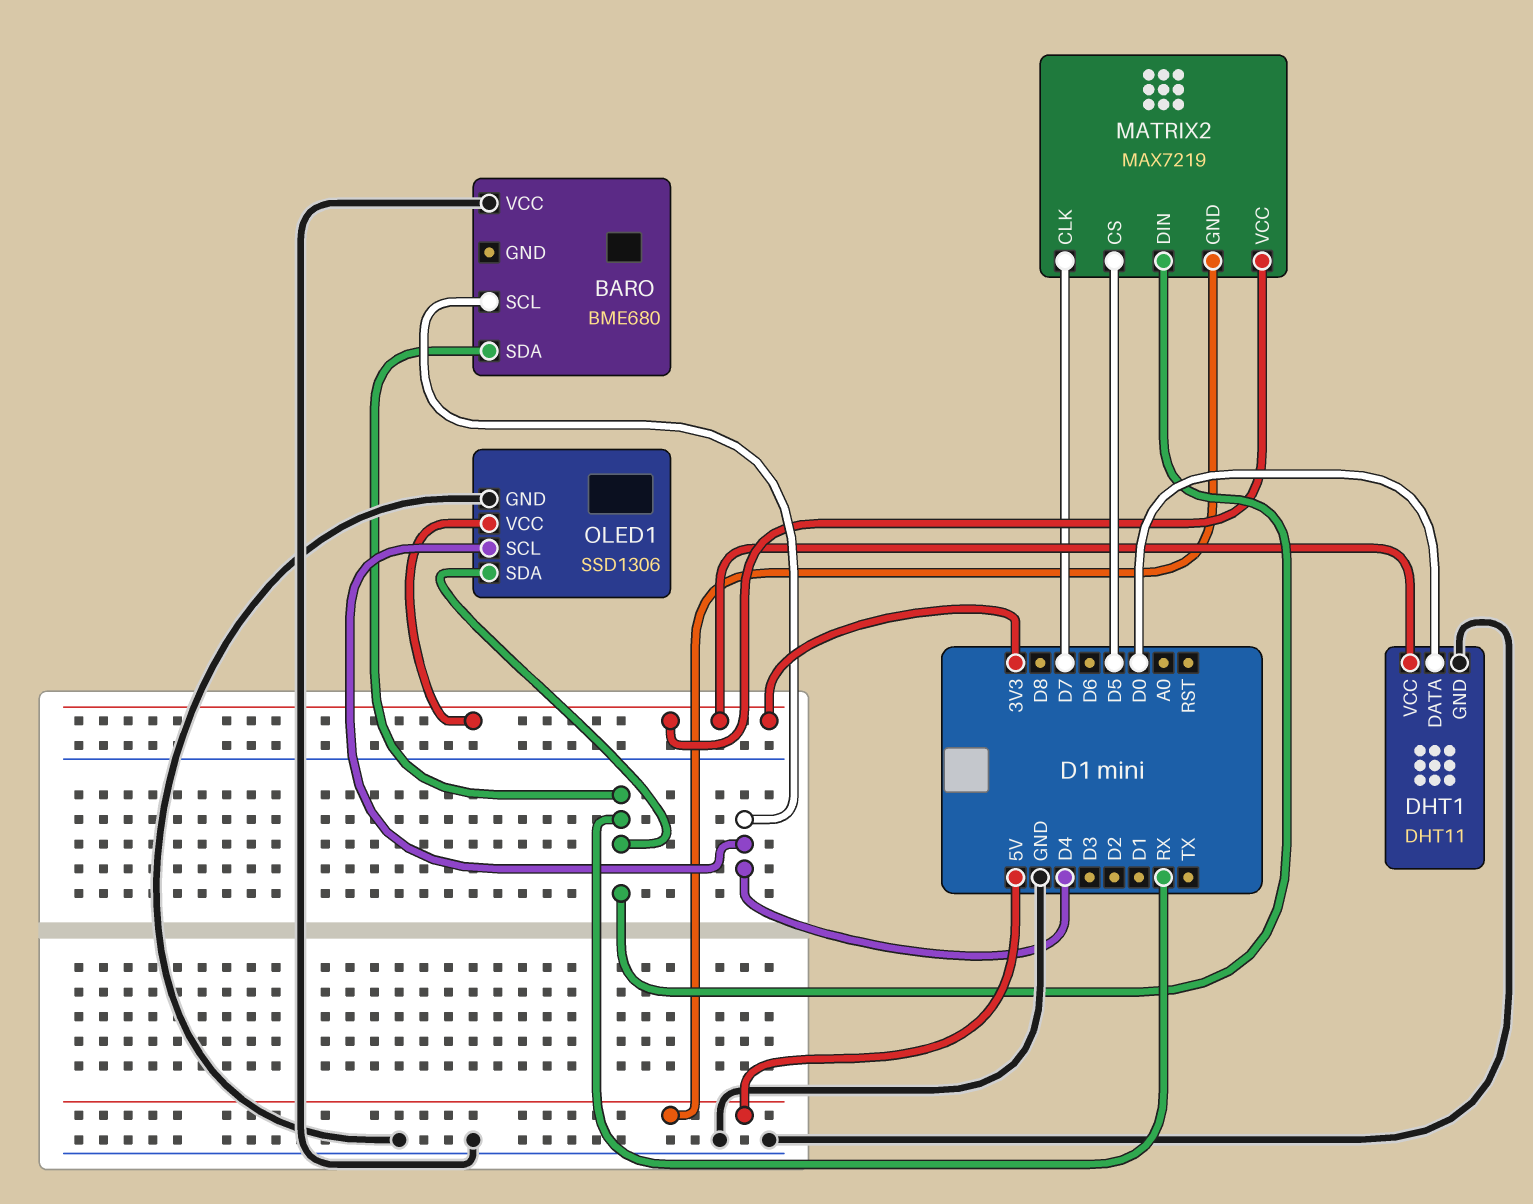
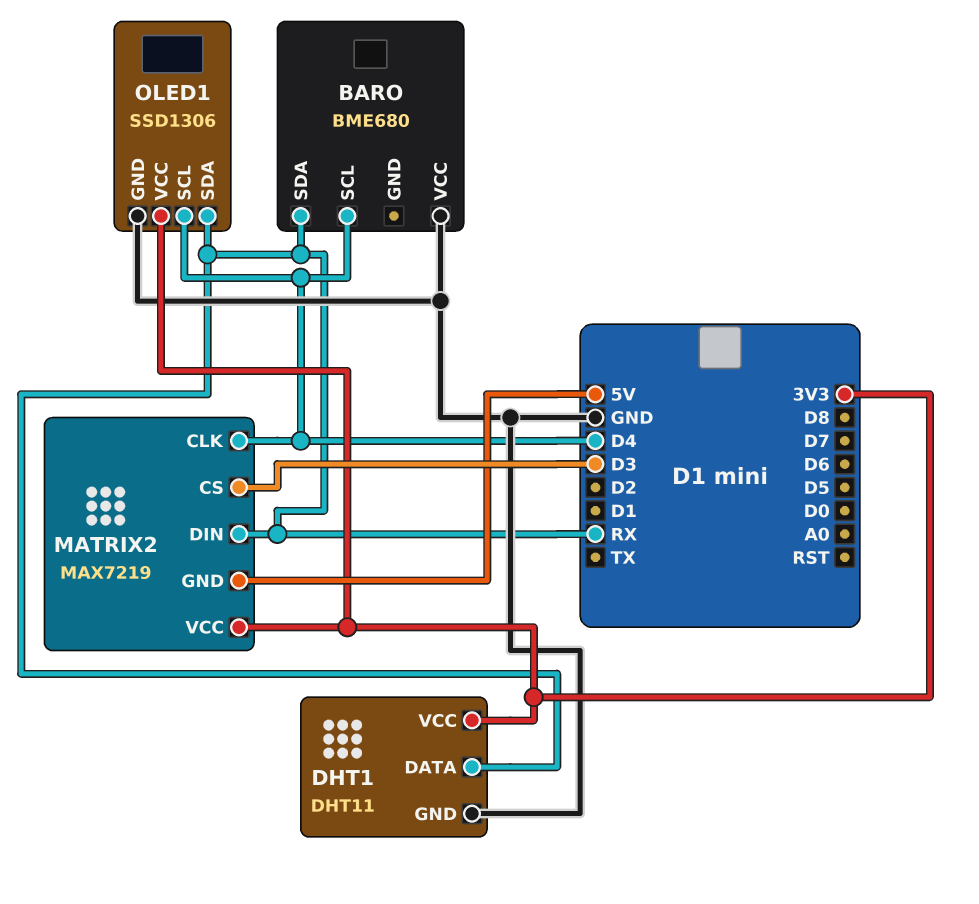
DHT1 pin DATA: D0 -> RX
MATRIX2 pin CLK: D7 -> D4
MATRIX2 pin CS: D5 -> D3

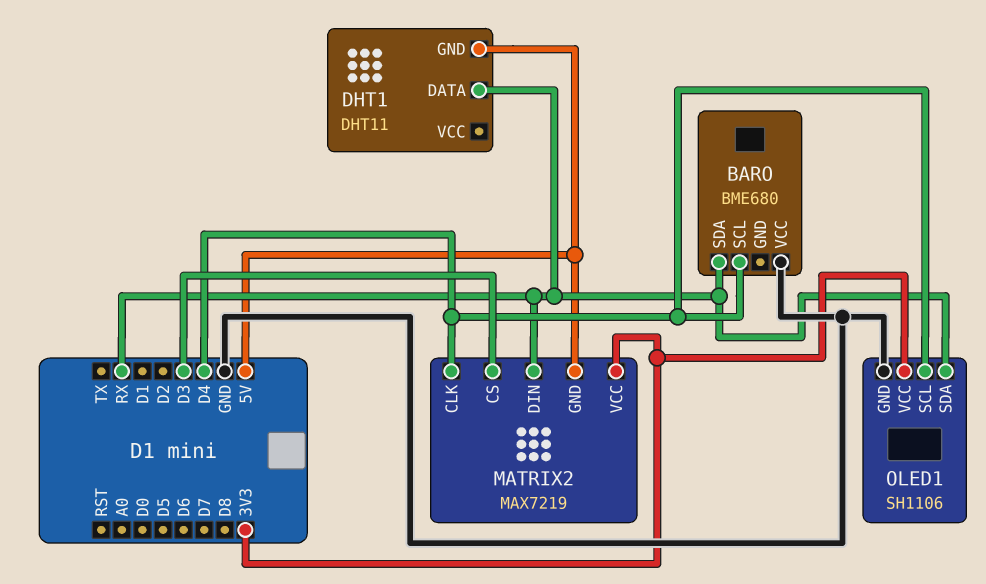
DHT1 pin GND: GND -> 5V
DHT1 pin VCC: 3V3 -> none
OLED1: SSD1306 -> SH1106

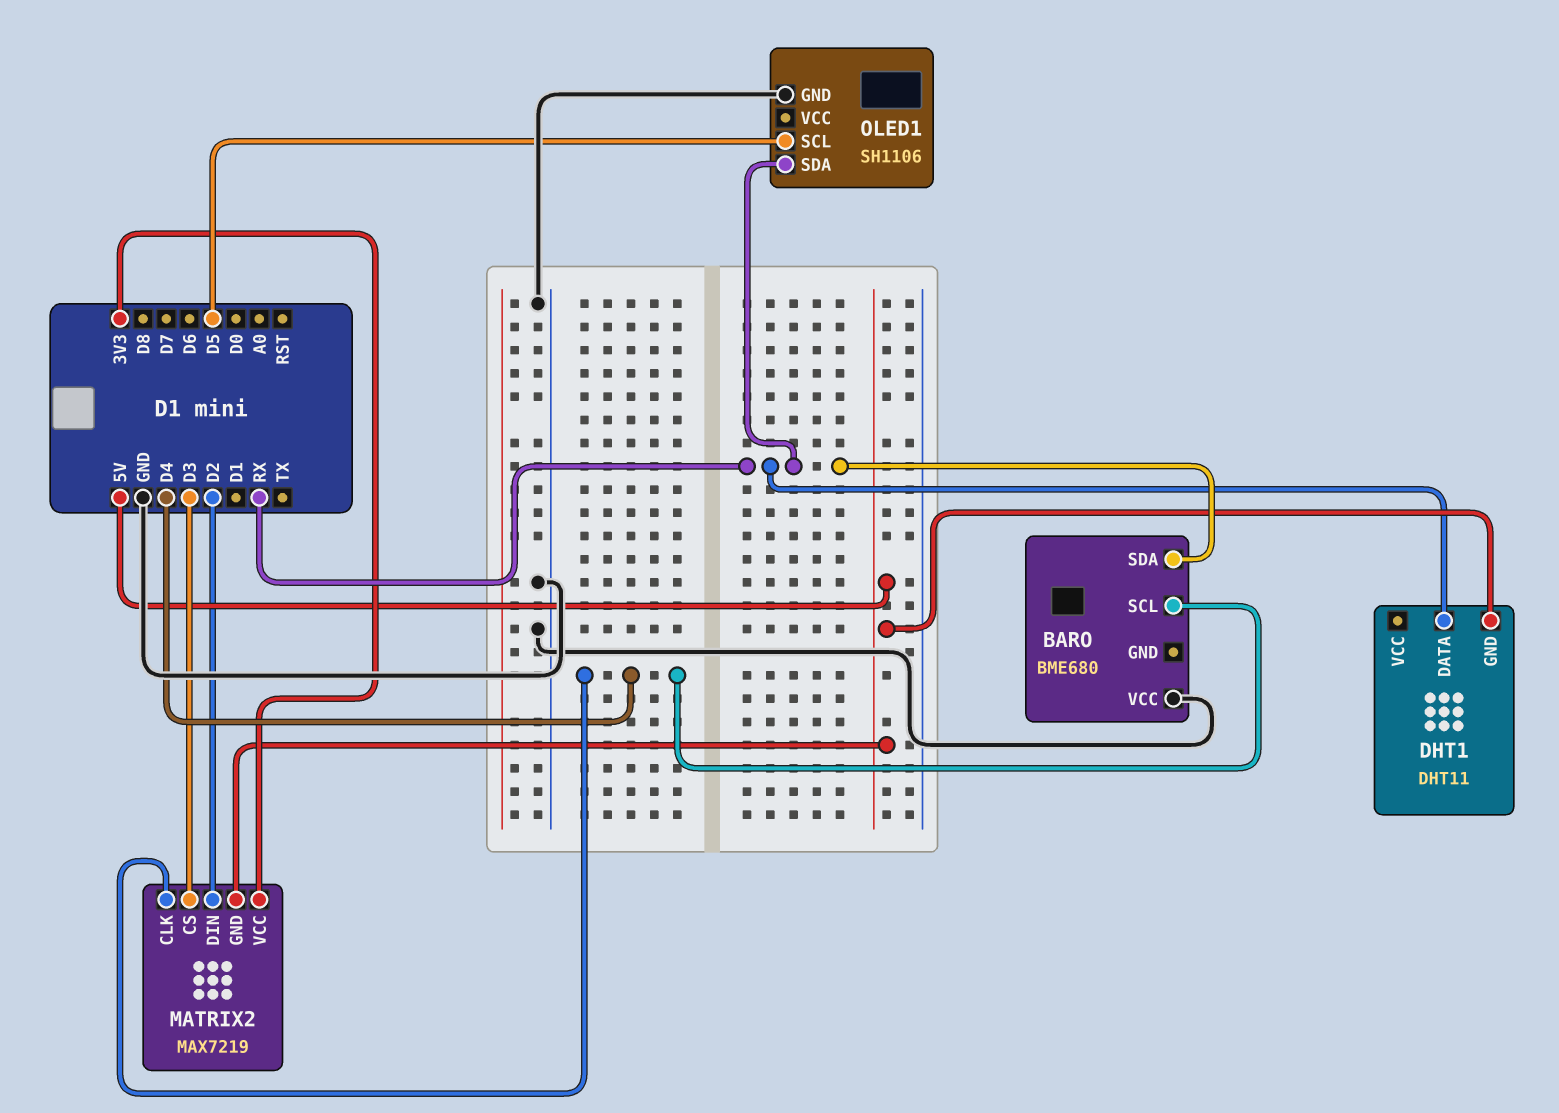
MATRIX2 pin DIN: RX -> D2
OLED1 pin SCL: D4 -> D5
OLED1 pin VCC: 3V3 -> none

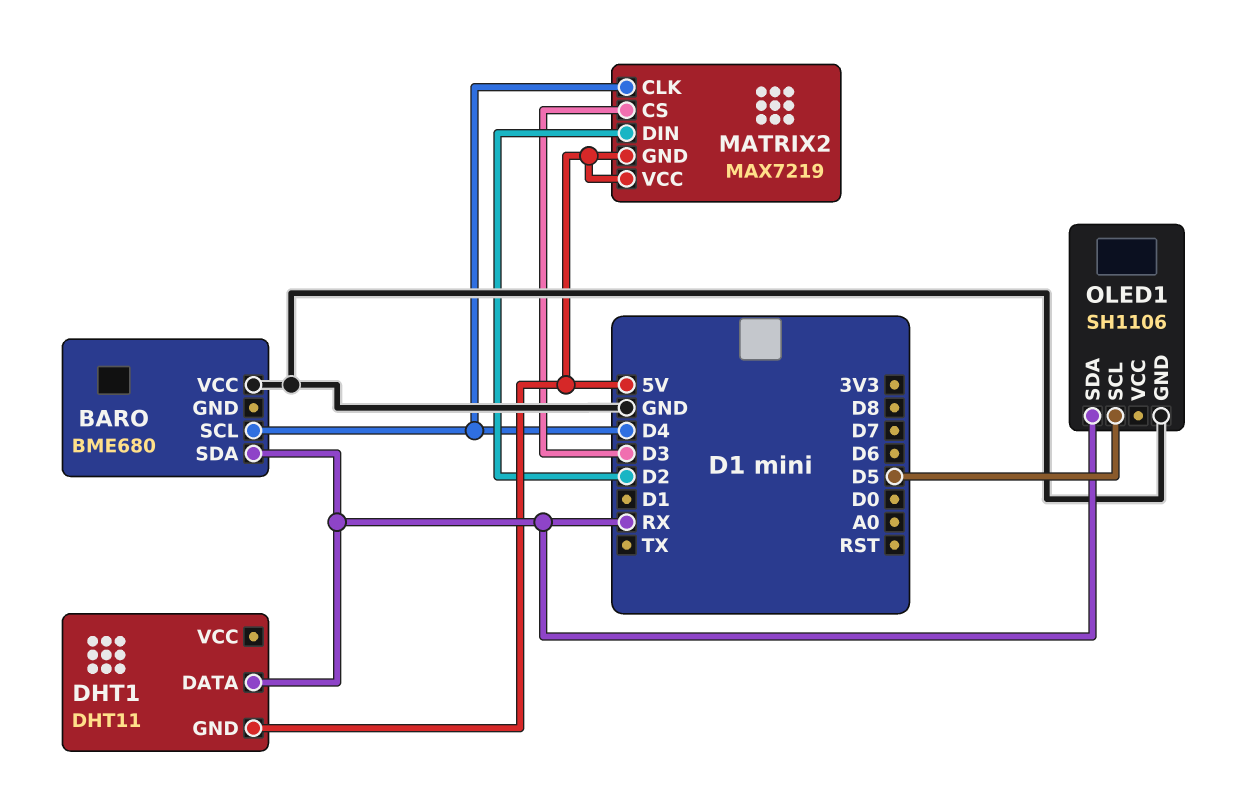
MATRIX2 pin VCC: 3V3 -> 5V

